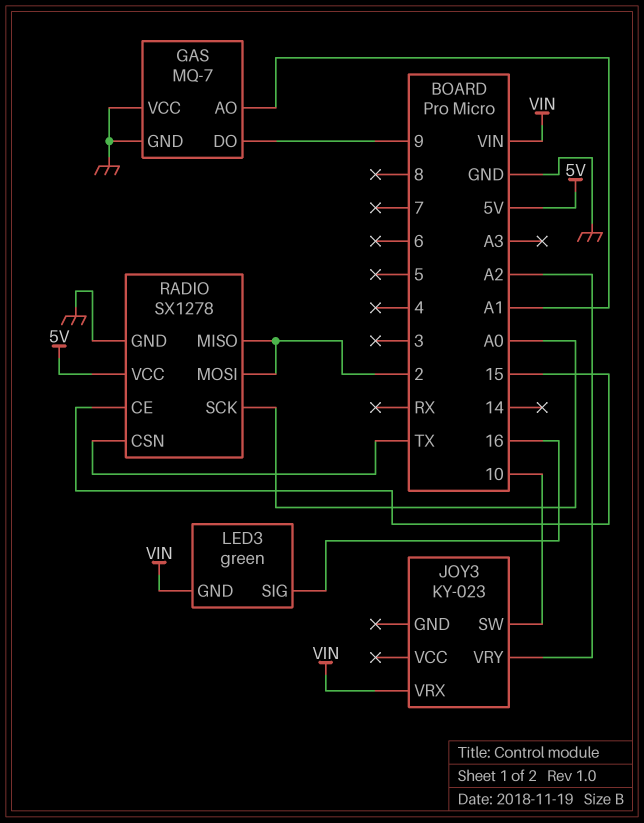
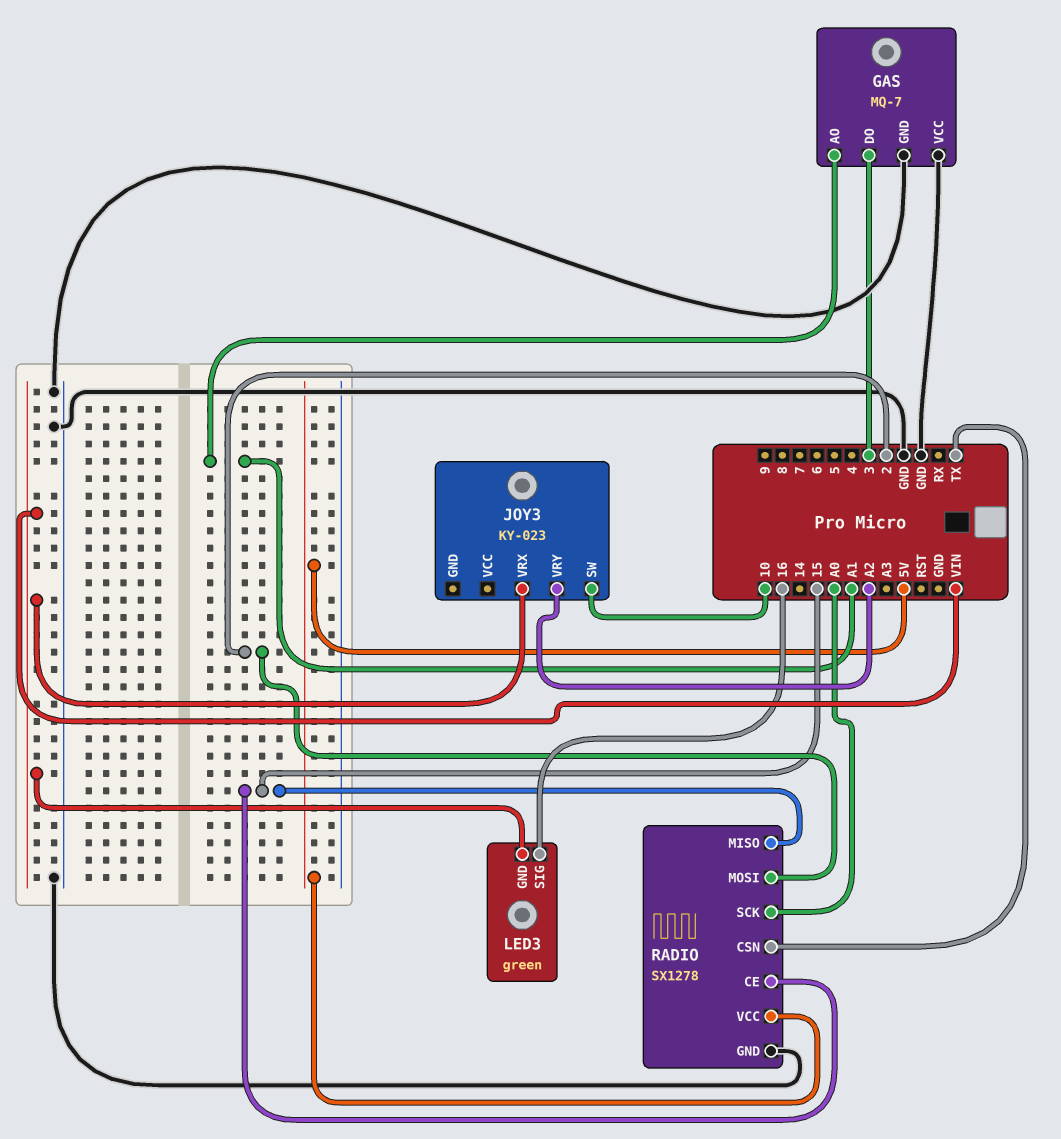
GAS pin DO: 9 -> 3
RADIO pin MISO: 2 -> 15

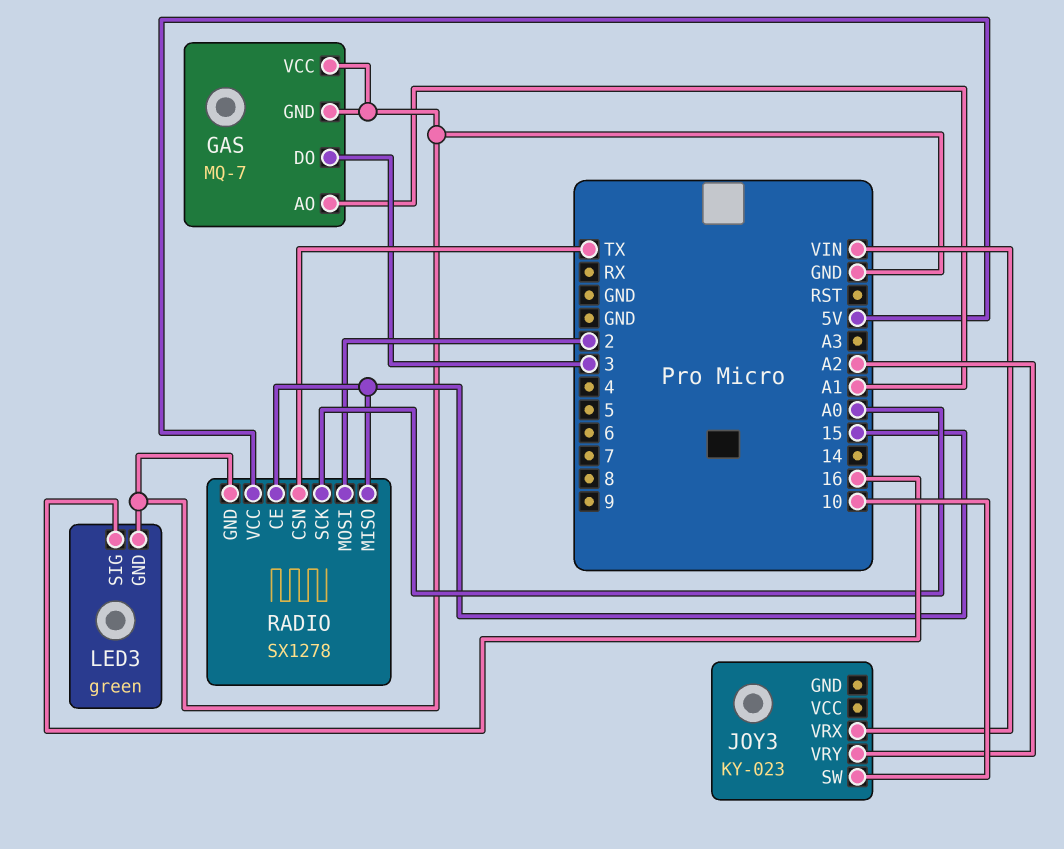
LED3 pin GND: VIN -> GND

